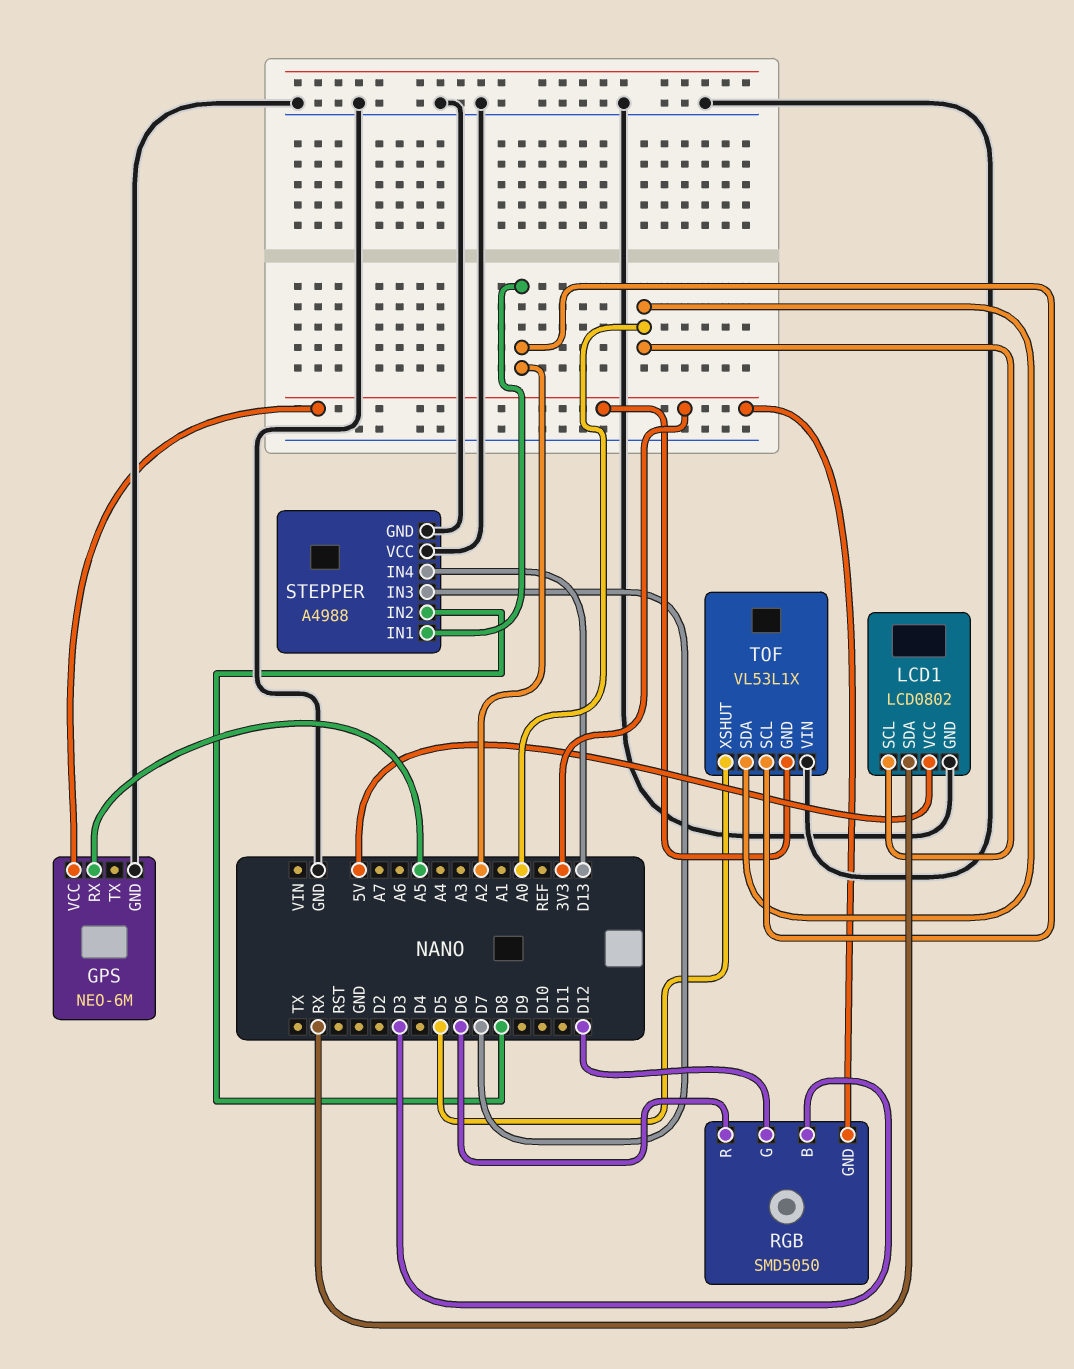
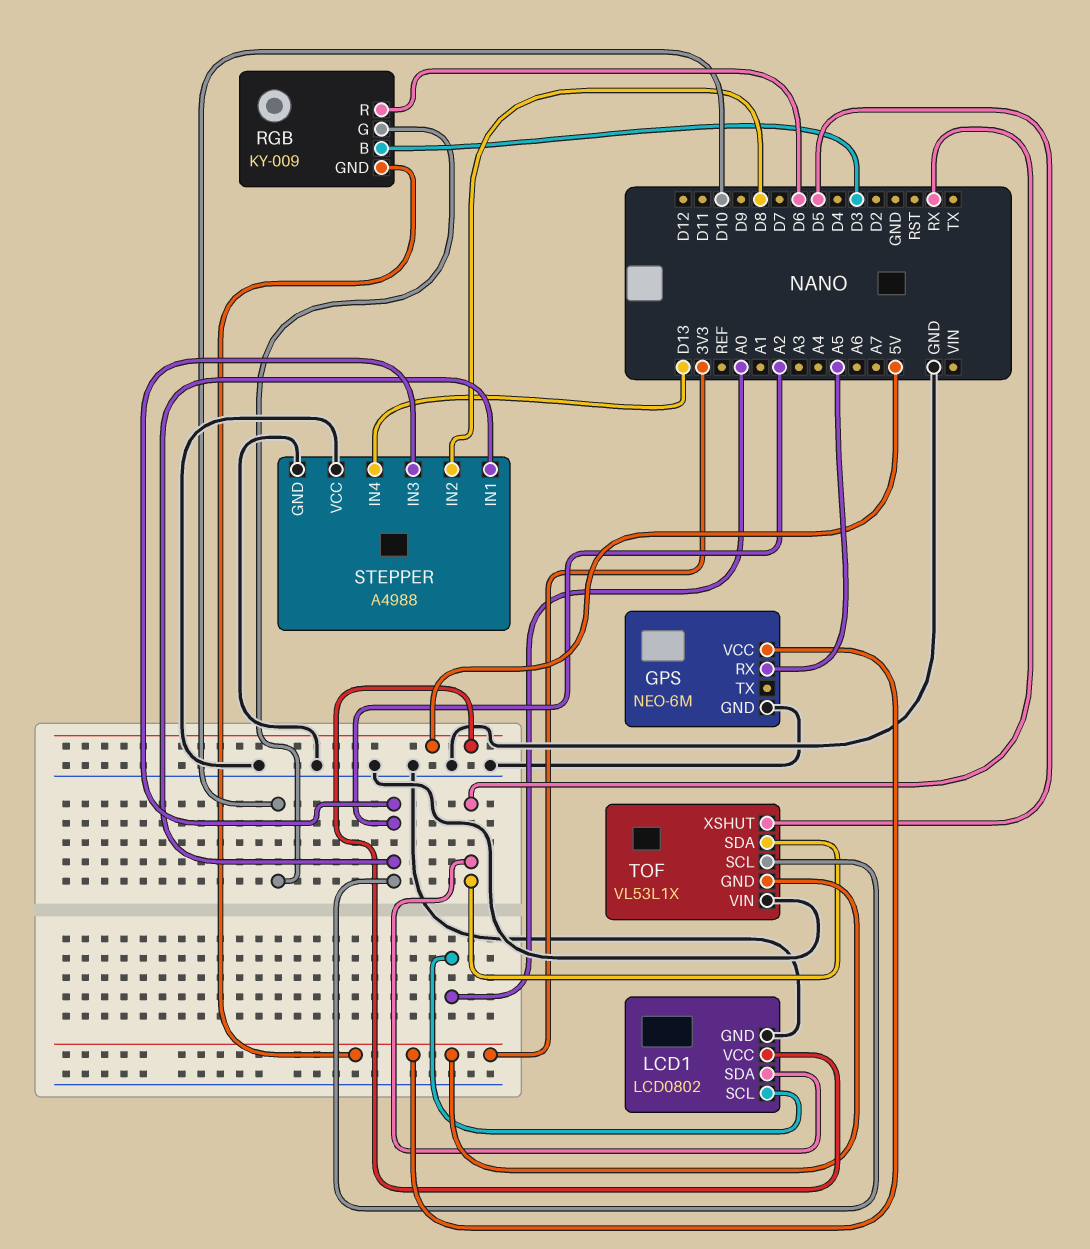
RGB: SMD5050 -> KY-009
RGB pin G: D12 -> D10
STEPPER pin IN3: D7 -> A2
TOF pin SDA: A0 -> RX

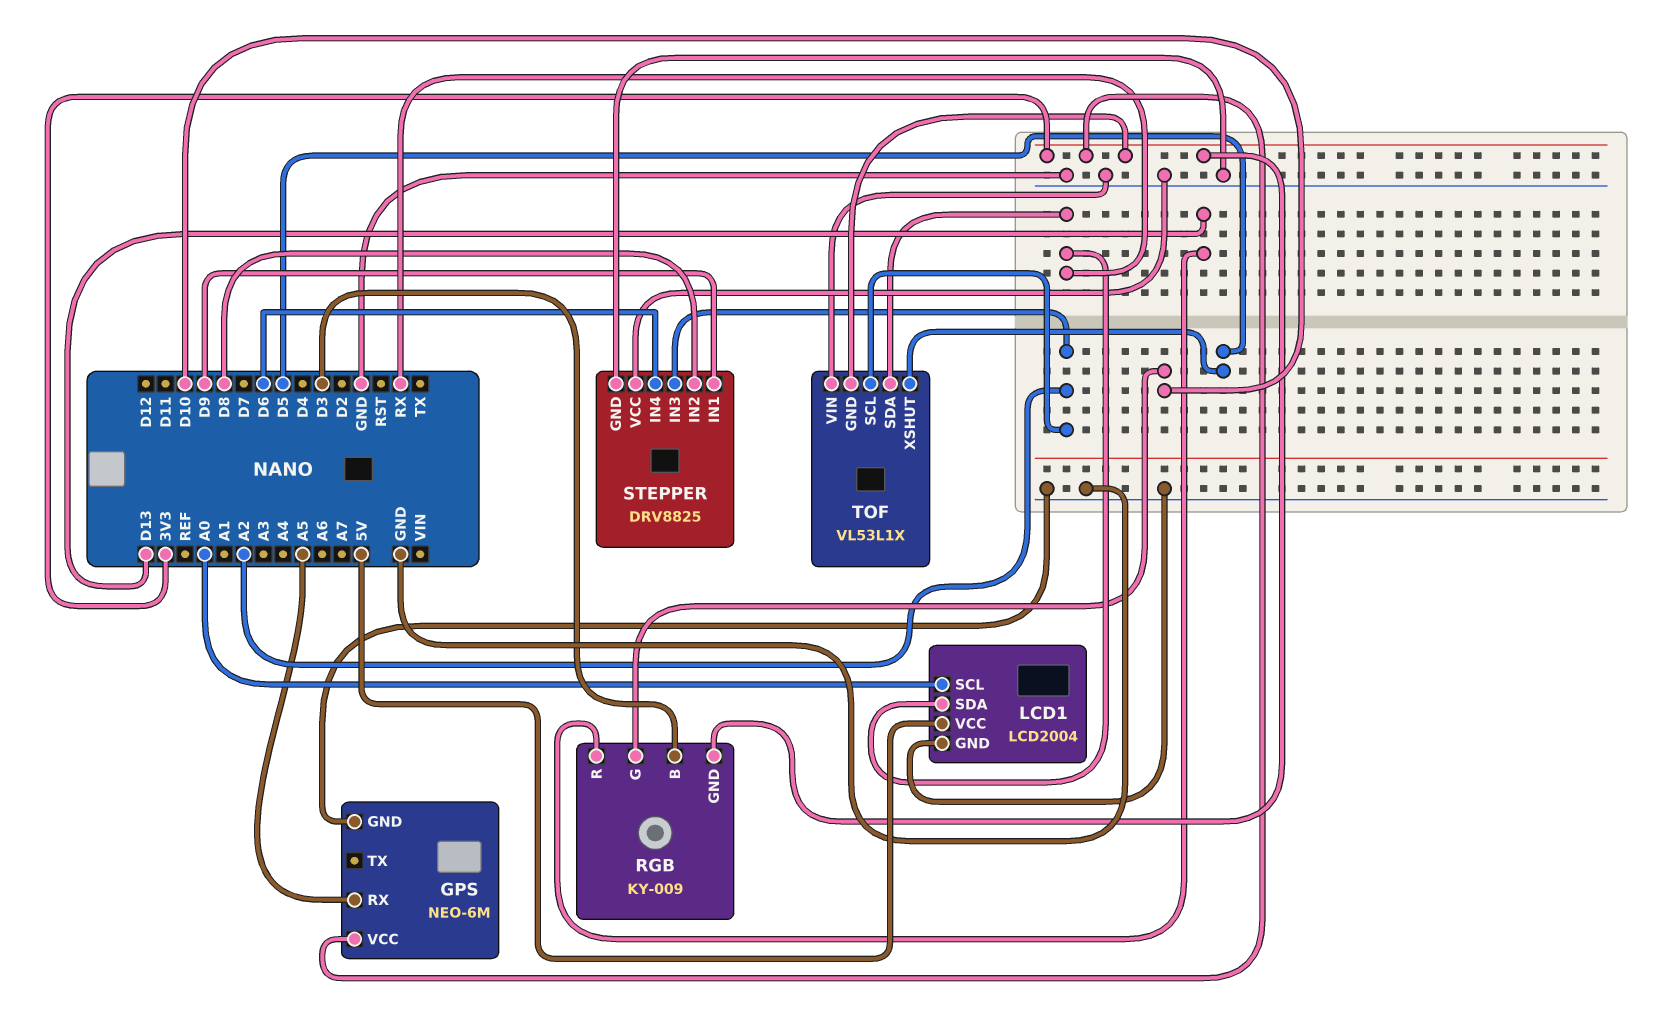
LCD1: LCD0802 -> LCD2004
RGB pin R: D6 -> D13
STEPPER: A4988 -> DRV8825
STEPPER pin IN1: A2 -> D9
STEPPER pin IN4: D13 -> D6

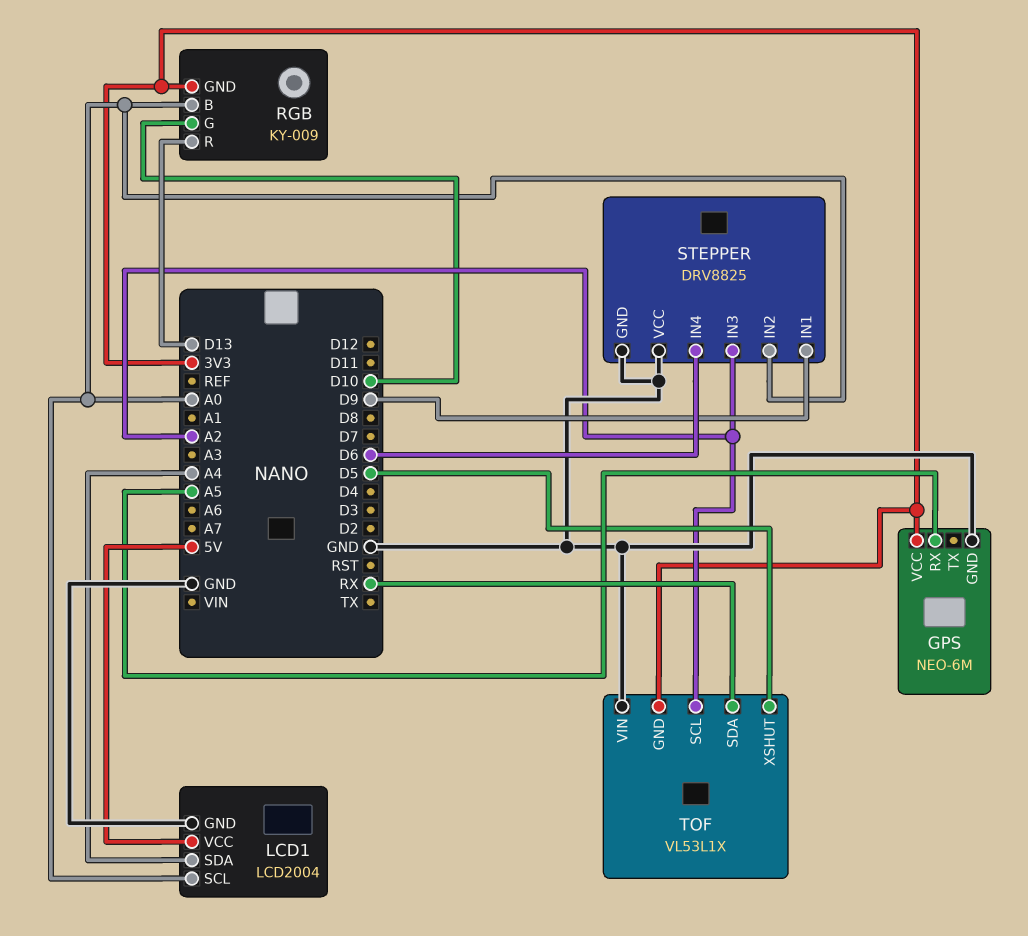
LCD1 pin SDA: RX -> A4
RGB pin B: D3 -> A0
STEPPER pin IN2: D8 -> A0

